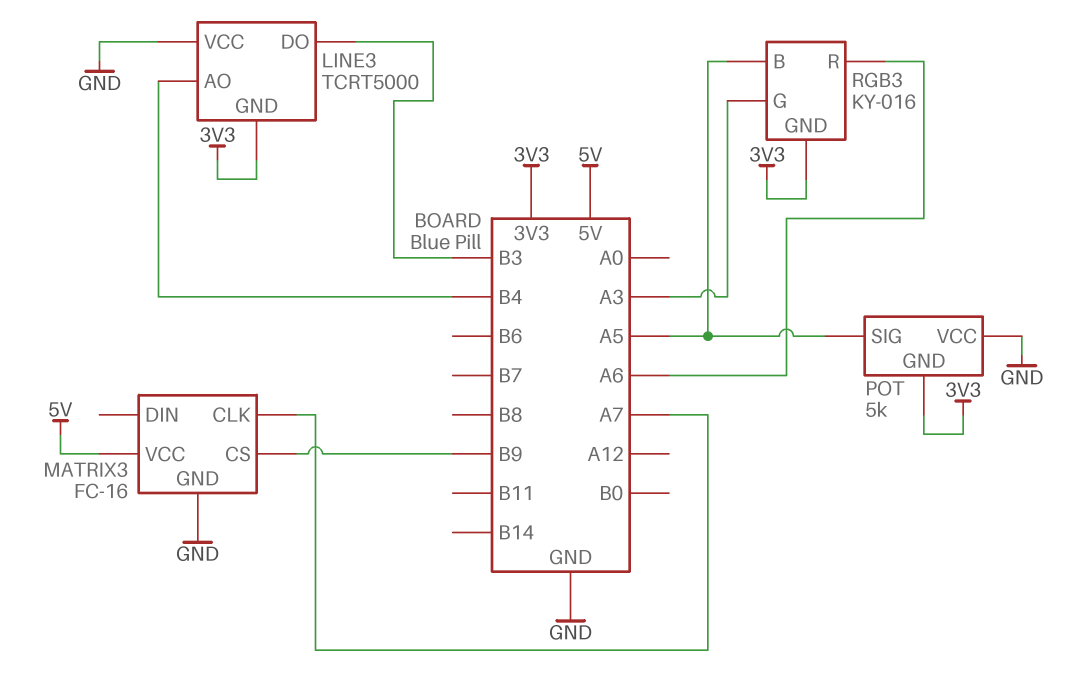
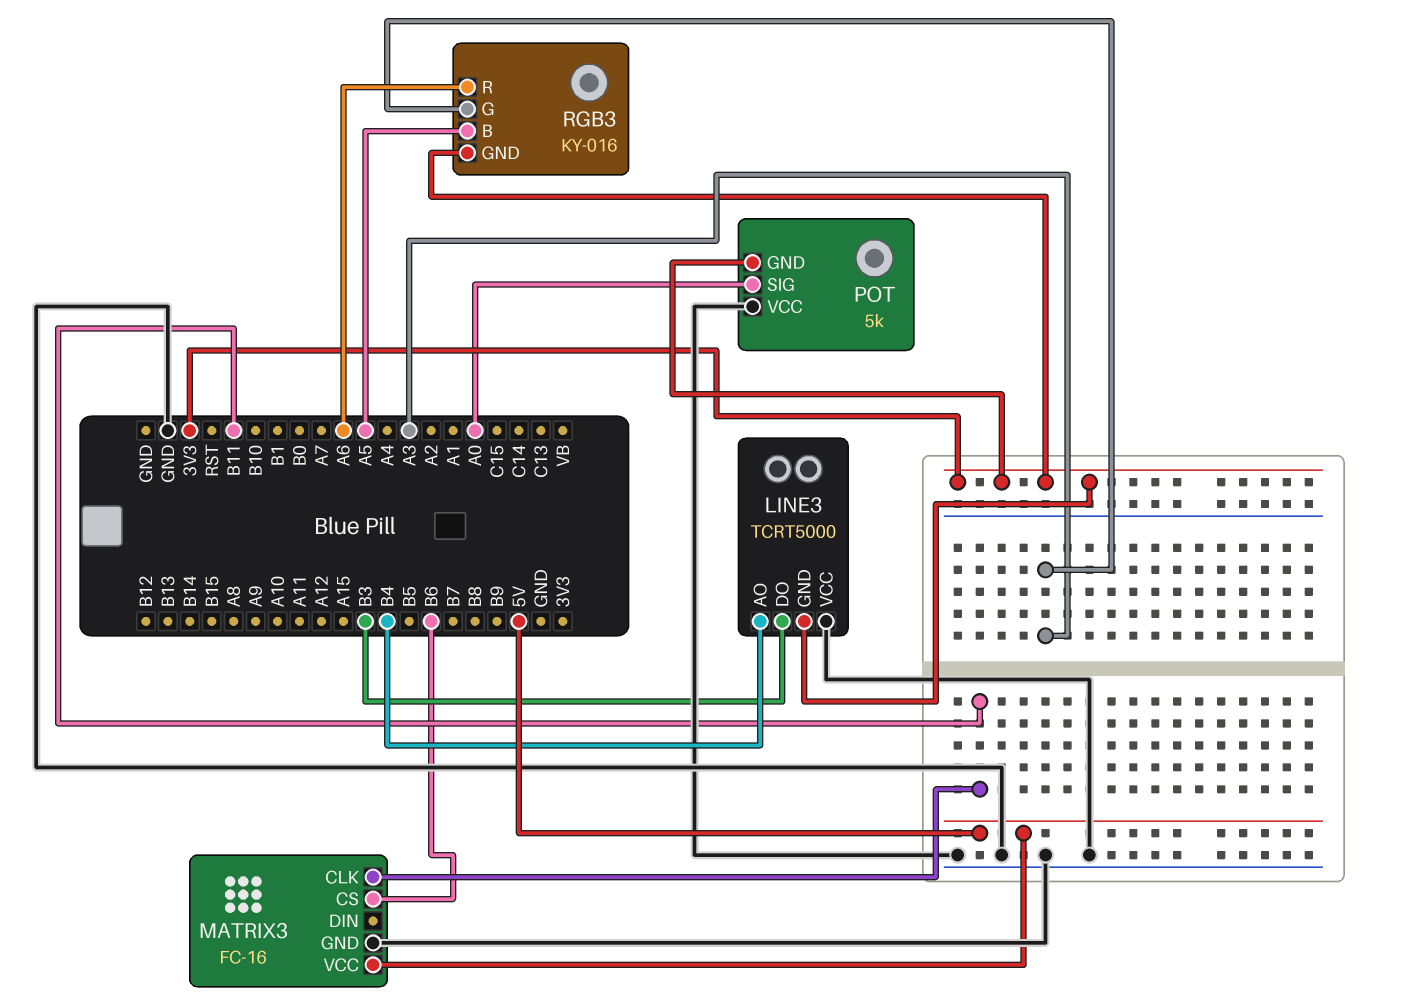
MATRIX3 pin CLK: A7 -> B11
MATRIX3 pin CS: B9 -> B6
POT pin SIG: A5 -> A0

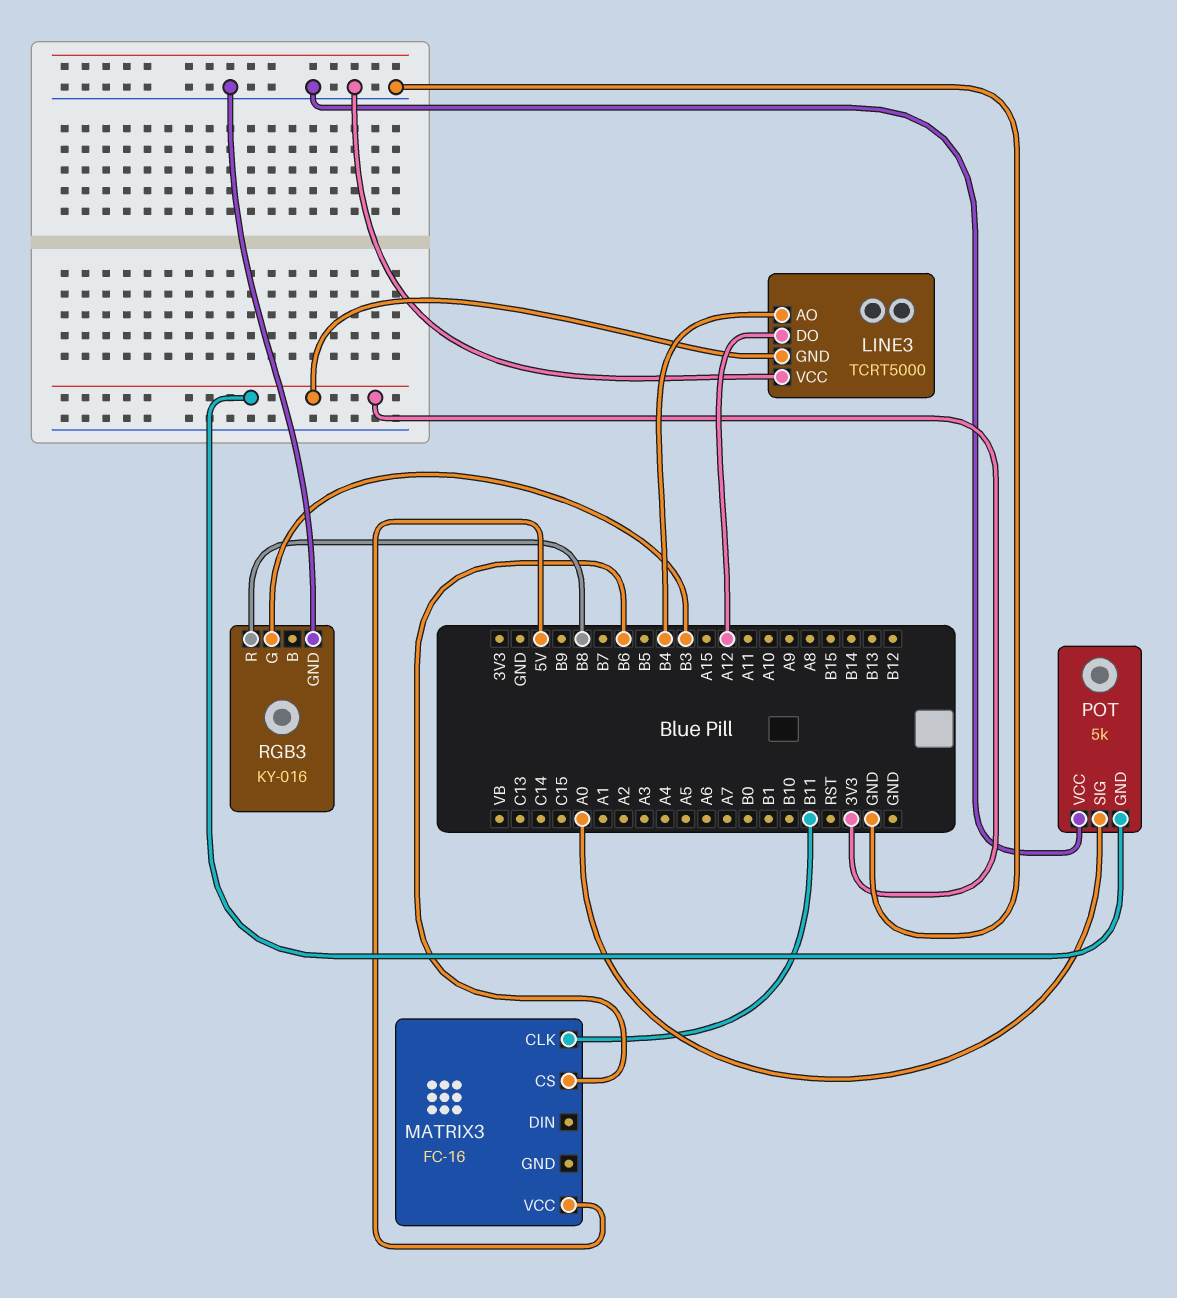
LINE3 pin DO: B3 -> A12
MATRIX3 pin GND: GND -> none
RGB3 pin B: A5 -> none
RGB3 pin G: A3 -> B3
RGB3 pin GND: 3V3 -> GND
RGB3 pin R: A6 -> B8

